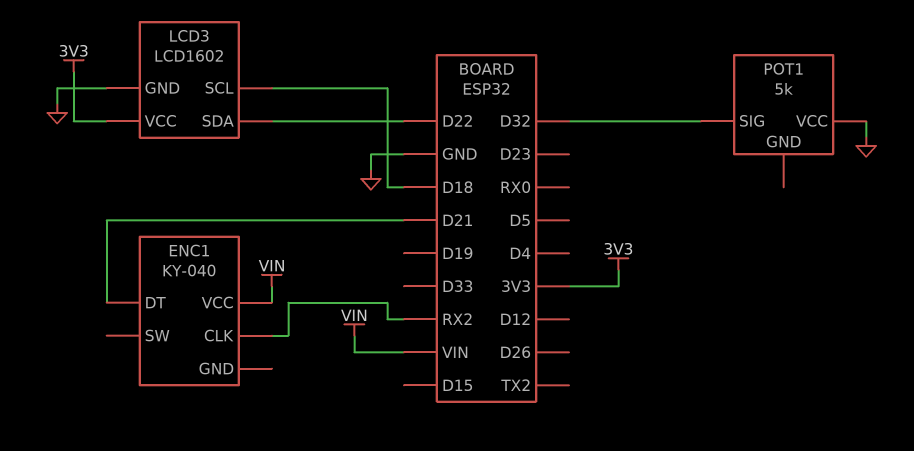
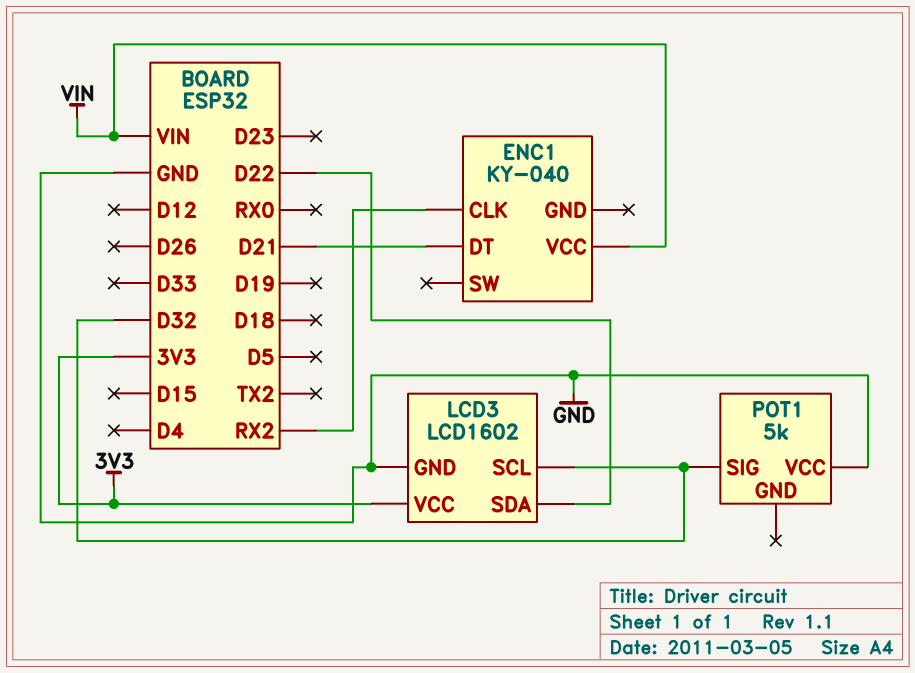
LCD3 pin SCL: D18 -> D32

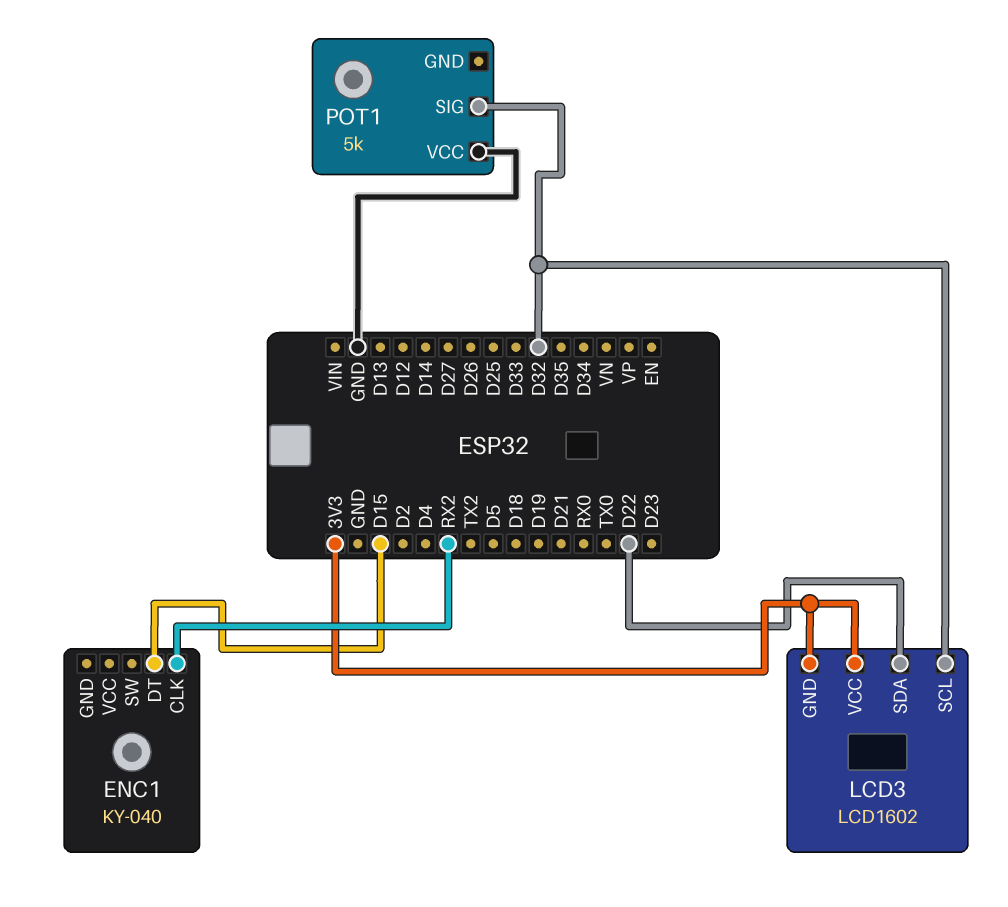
ENC1 pin DT: D21 -> D15
ENC1 pin VCC: VIN -> none
LCD3 pin GND: GND -> 3V3

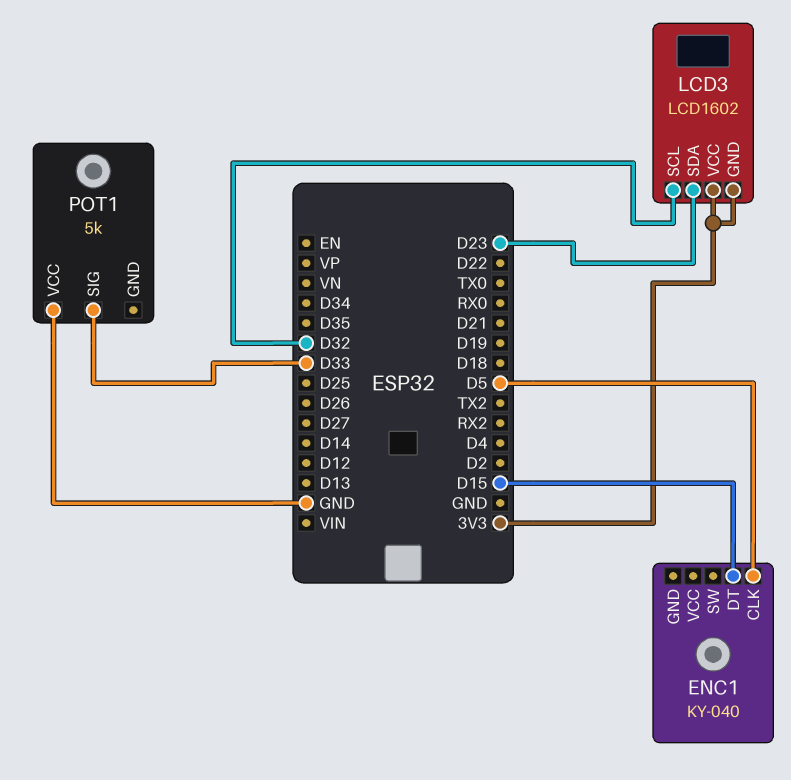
ENC1 pin CLK: RX2 -> D5
LCD3 pin SDA: D22 -> D23
POT1 pin SIG: D32 -> D33

